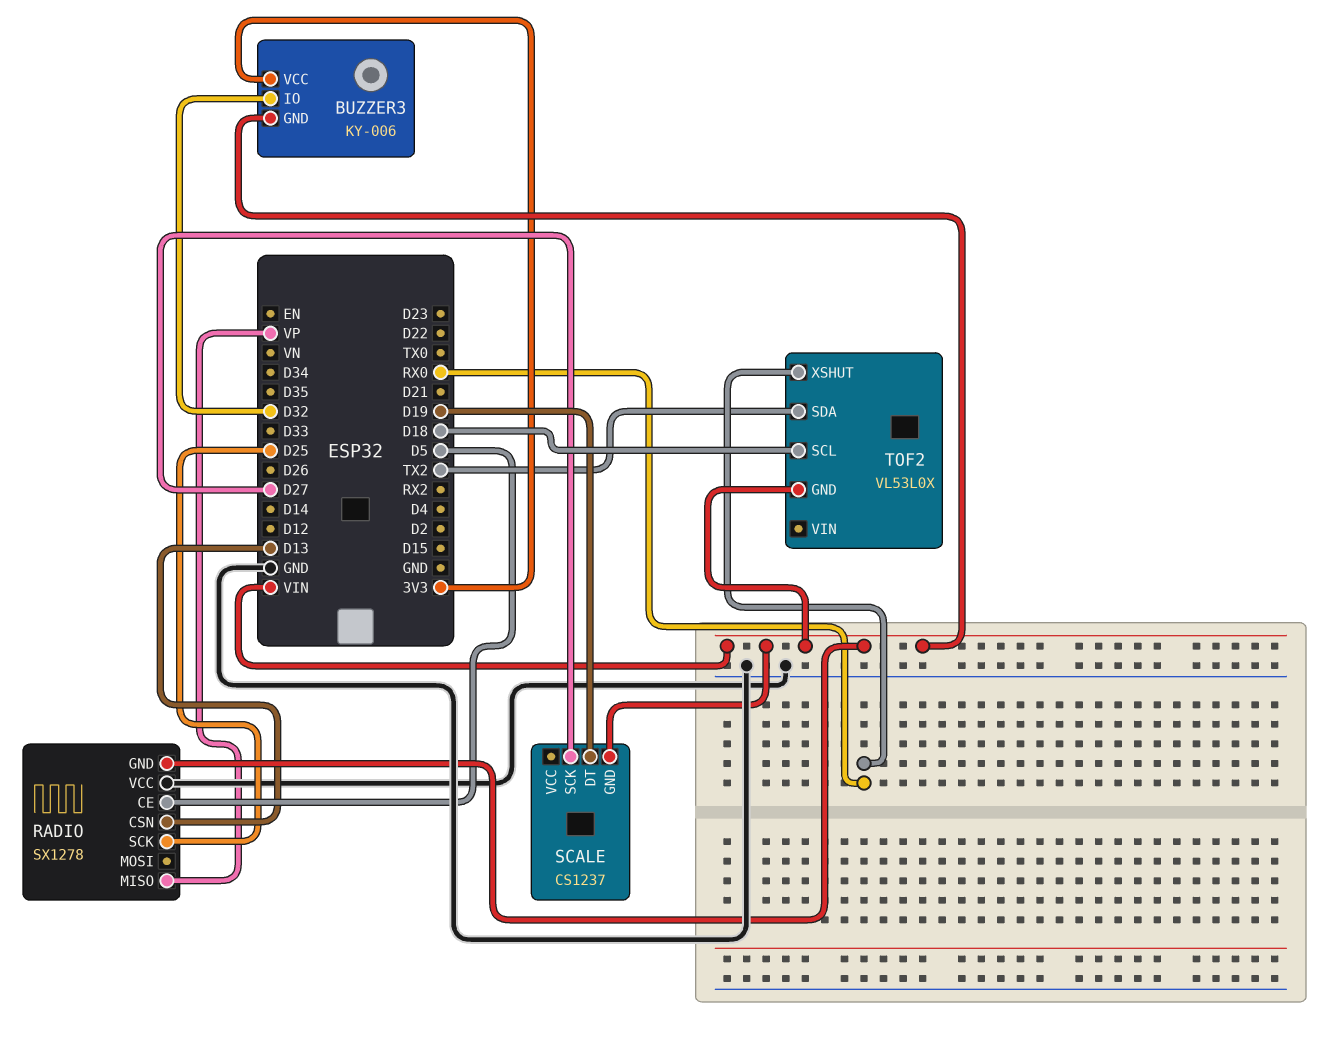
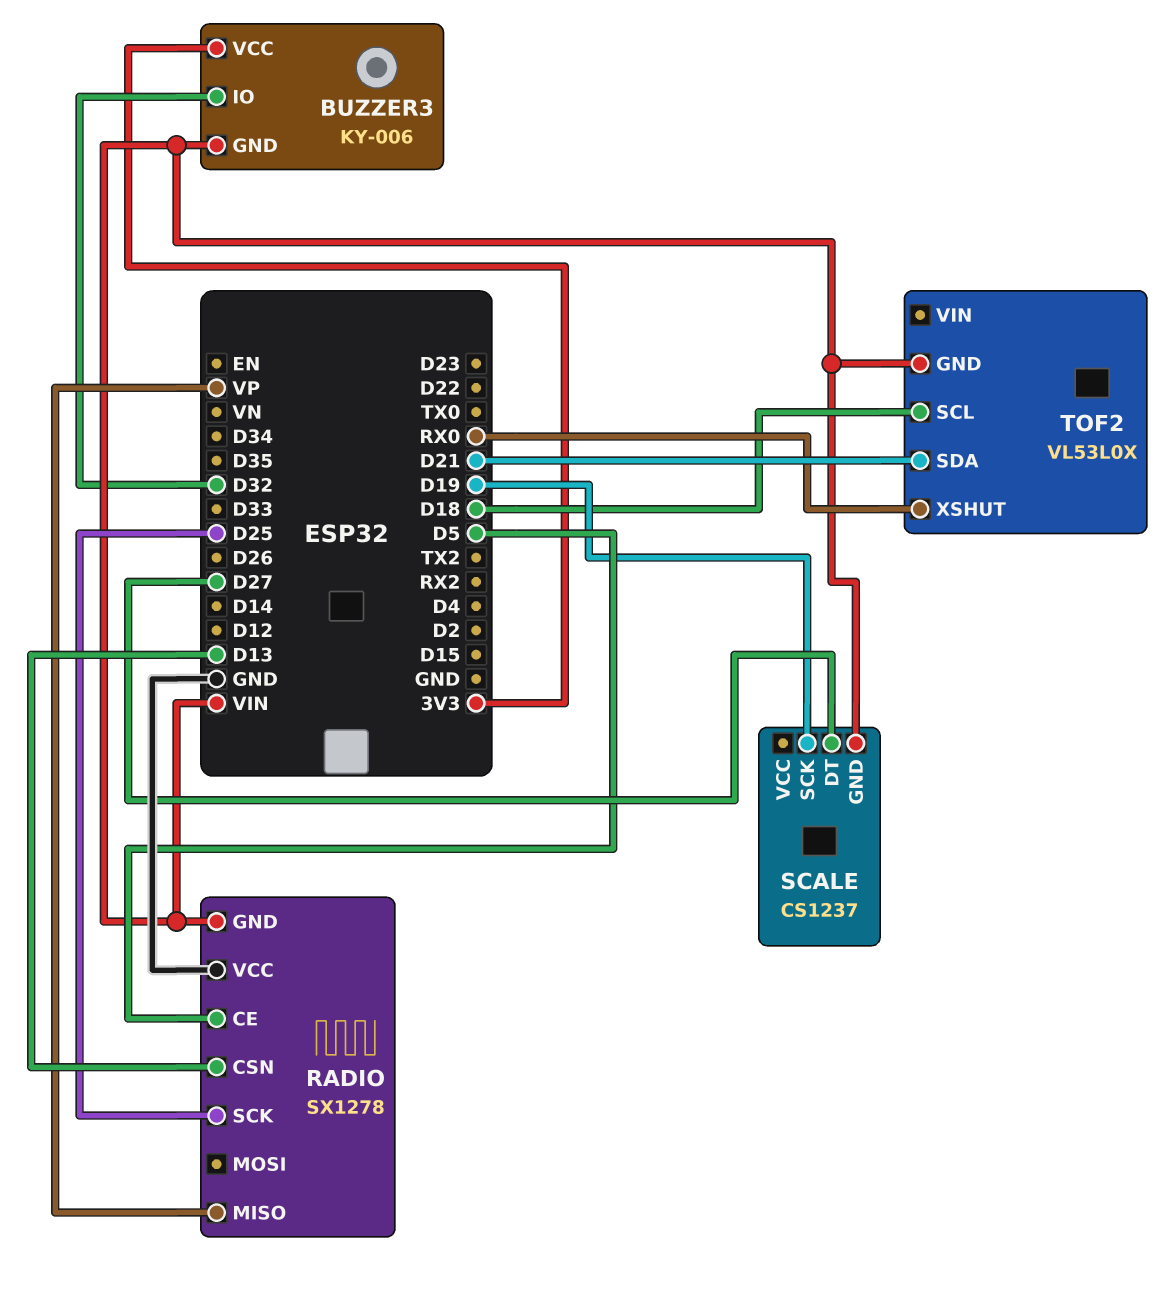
SCALE pin DT: D19 -> D27
SCALE pin SCK: D27 -> D19
TOF2 pin SDA: TX2 -> D21

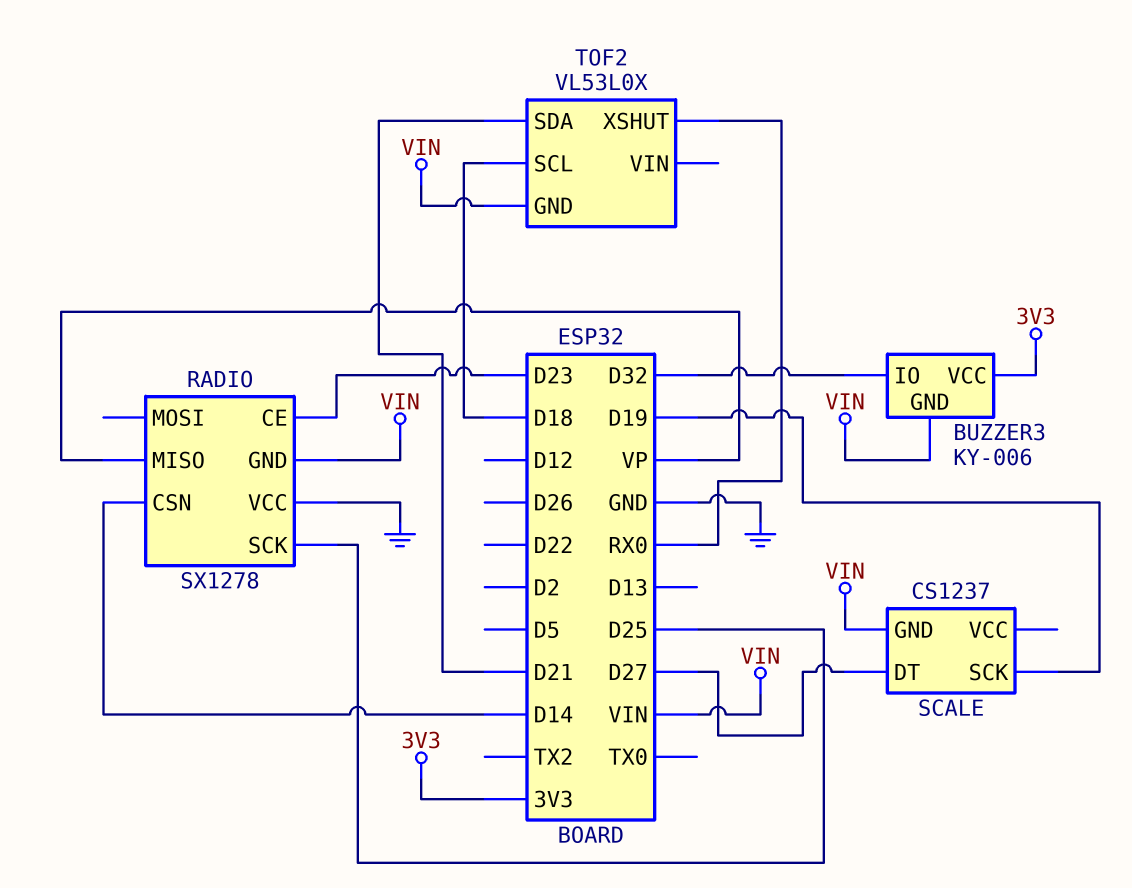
RADIO pin CE: D5 -> D23
RADIO pin CSN: D13 -> D14

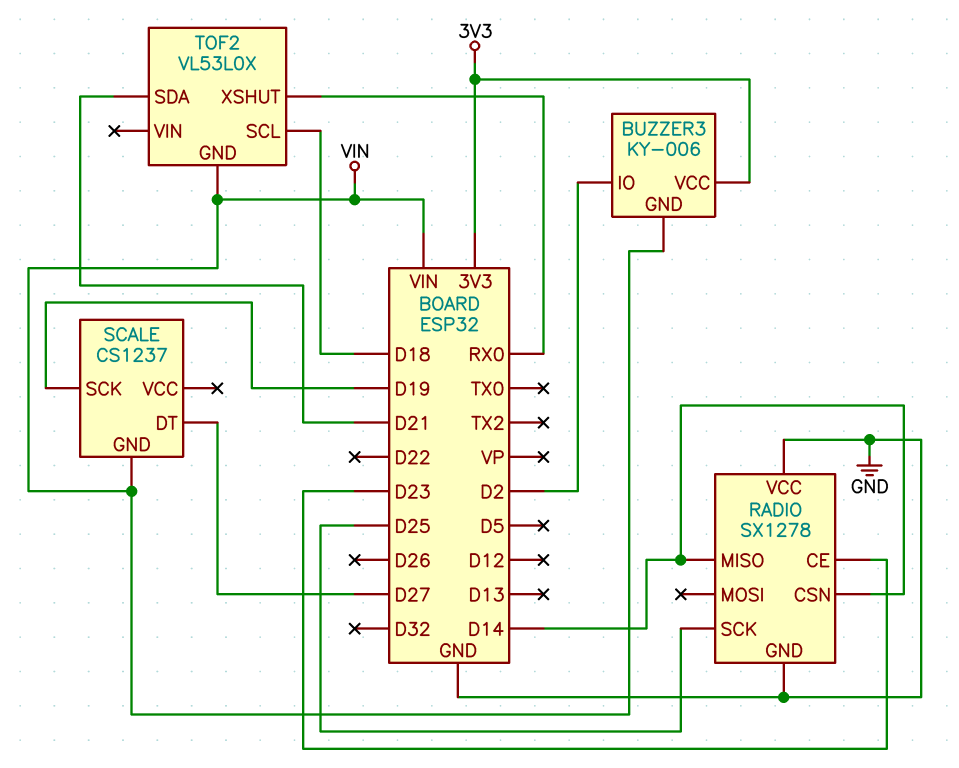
BUZZER3 pin IO: D32 -> D2
RADIO pin GND: VIN -> GND
RADIO pin MISO: VP -> D14

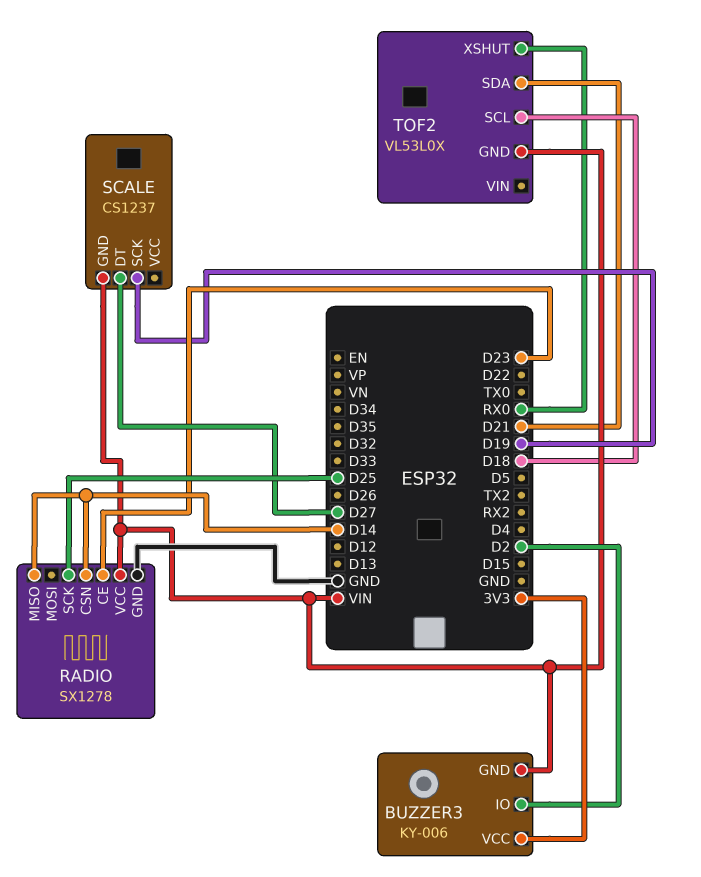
RADIO pin VCC: GND -> VIN

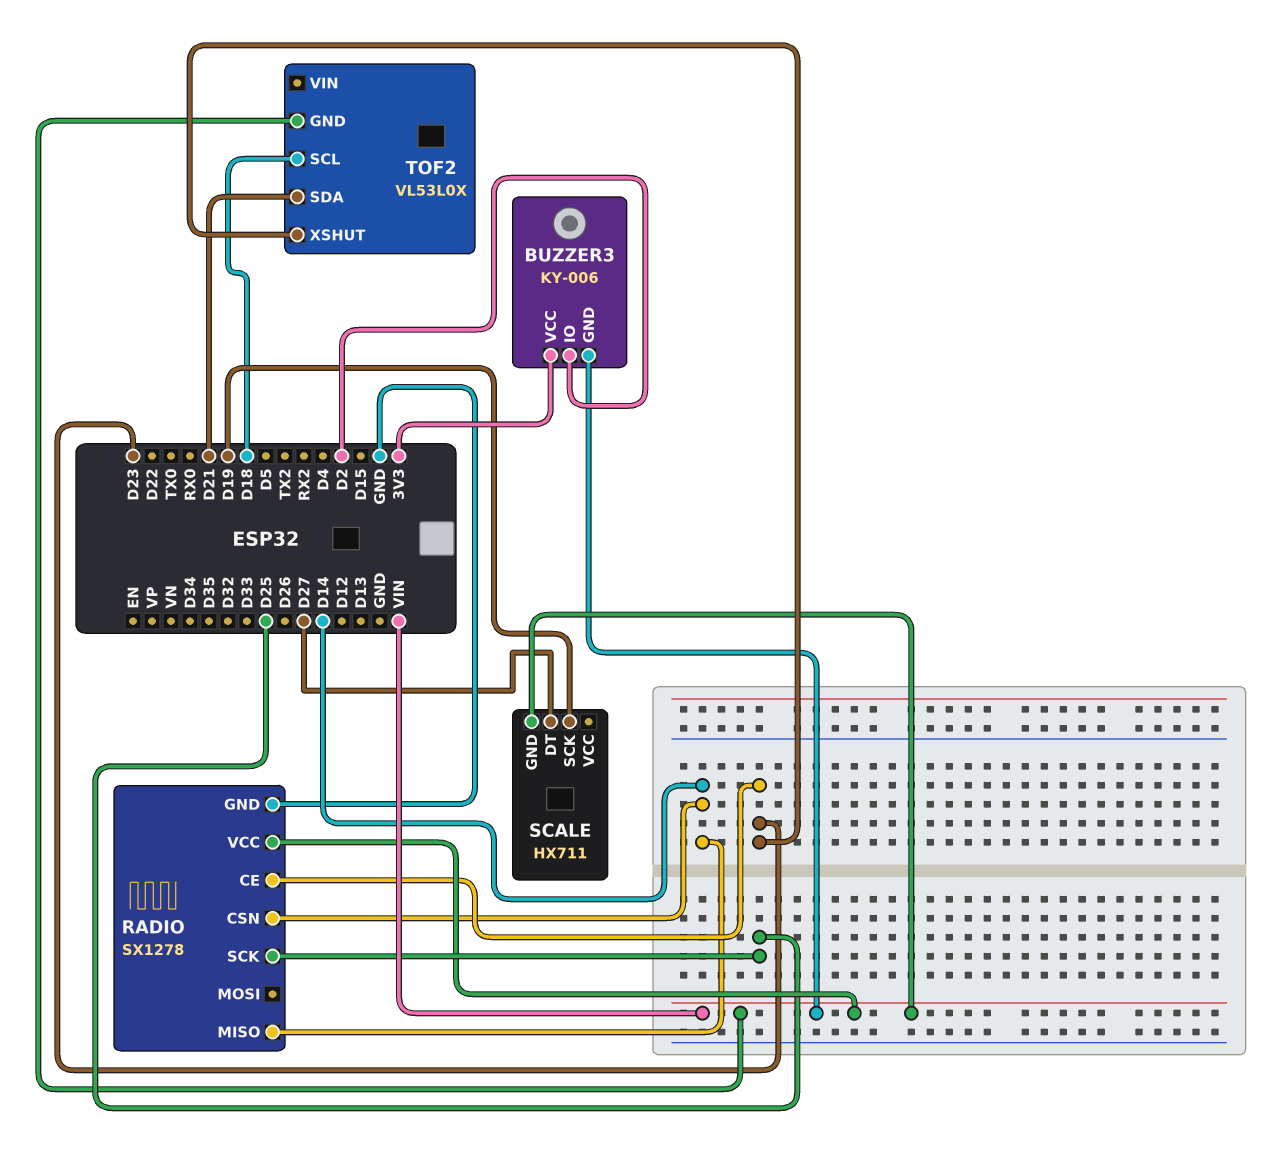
SCALE: CS1237 -> HX711
TOF2 pin XSHUT: RX0 -> D23

